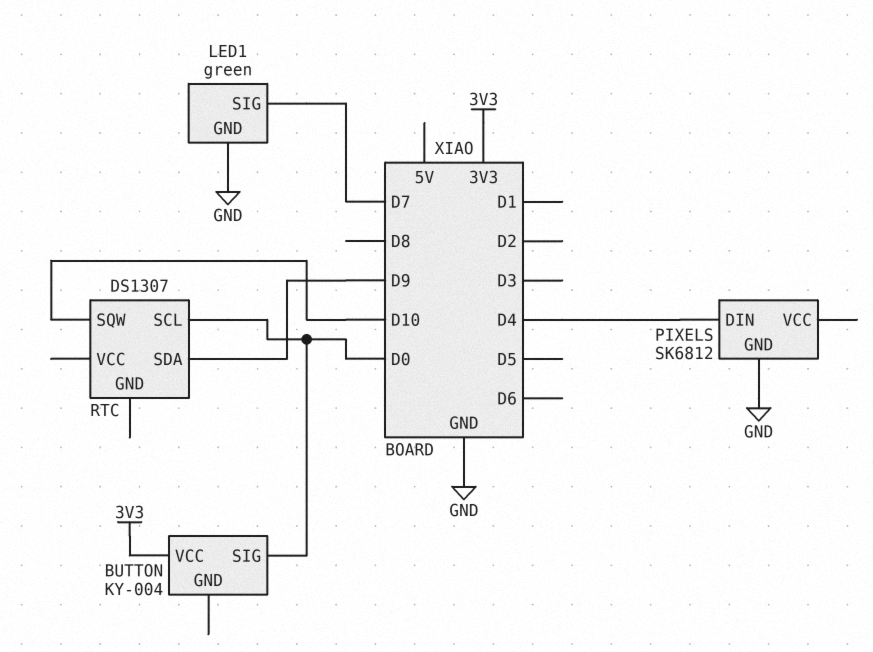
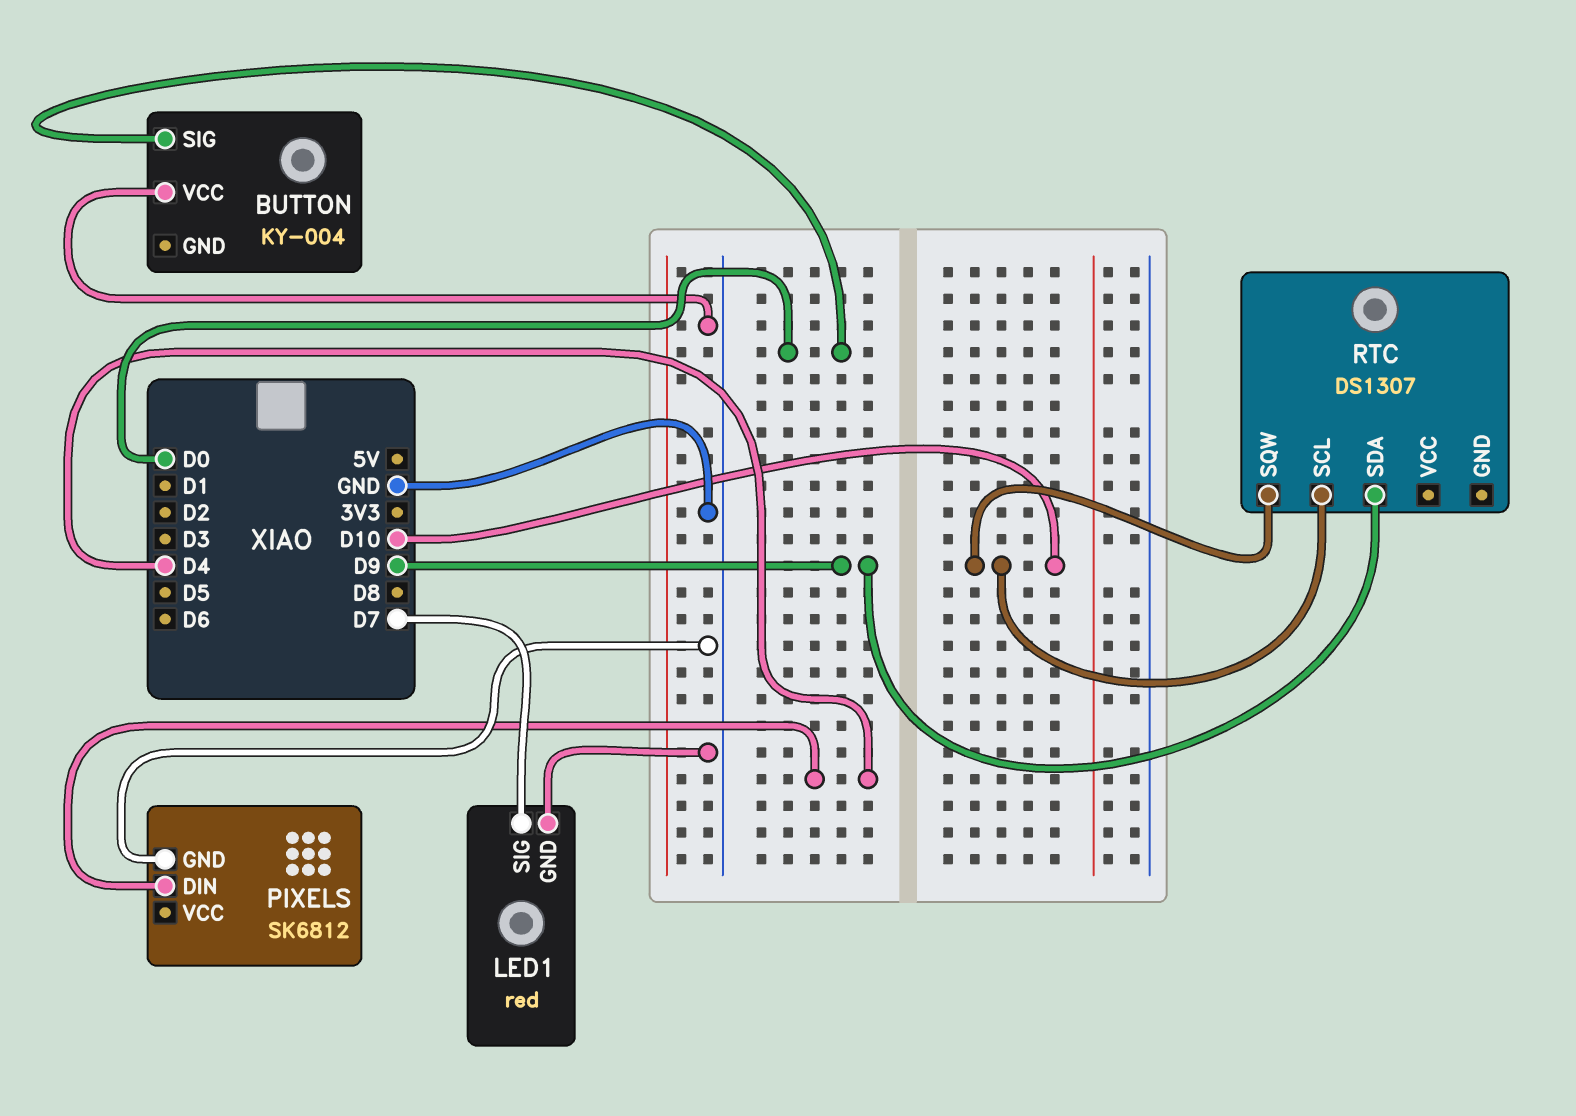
BUTTON pin VCC: 3V3 -> GND
LED1: green -> red
RTC pin SCL: D0 -> D10

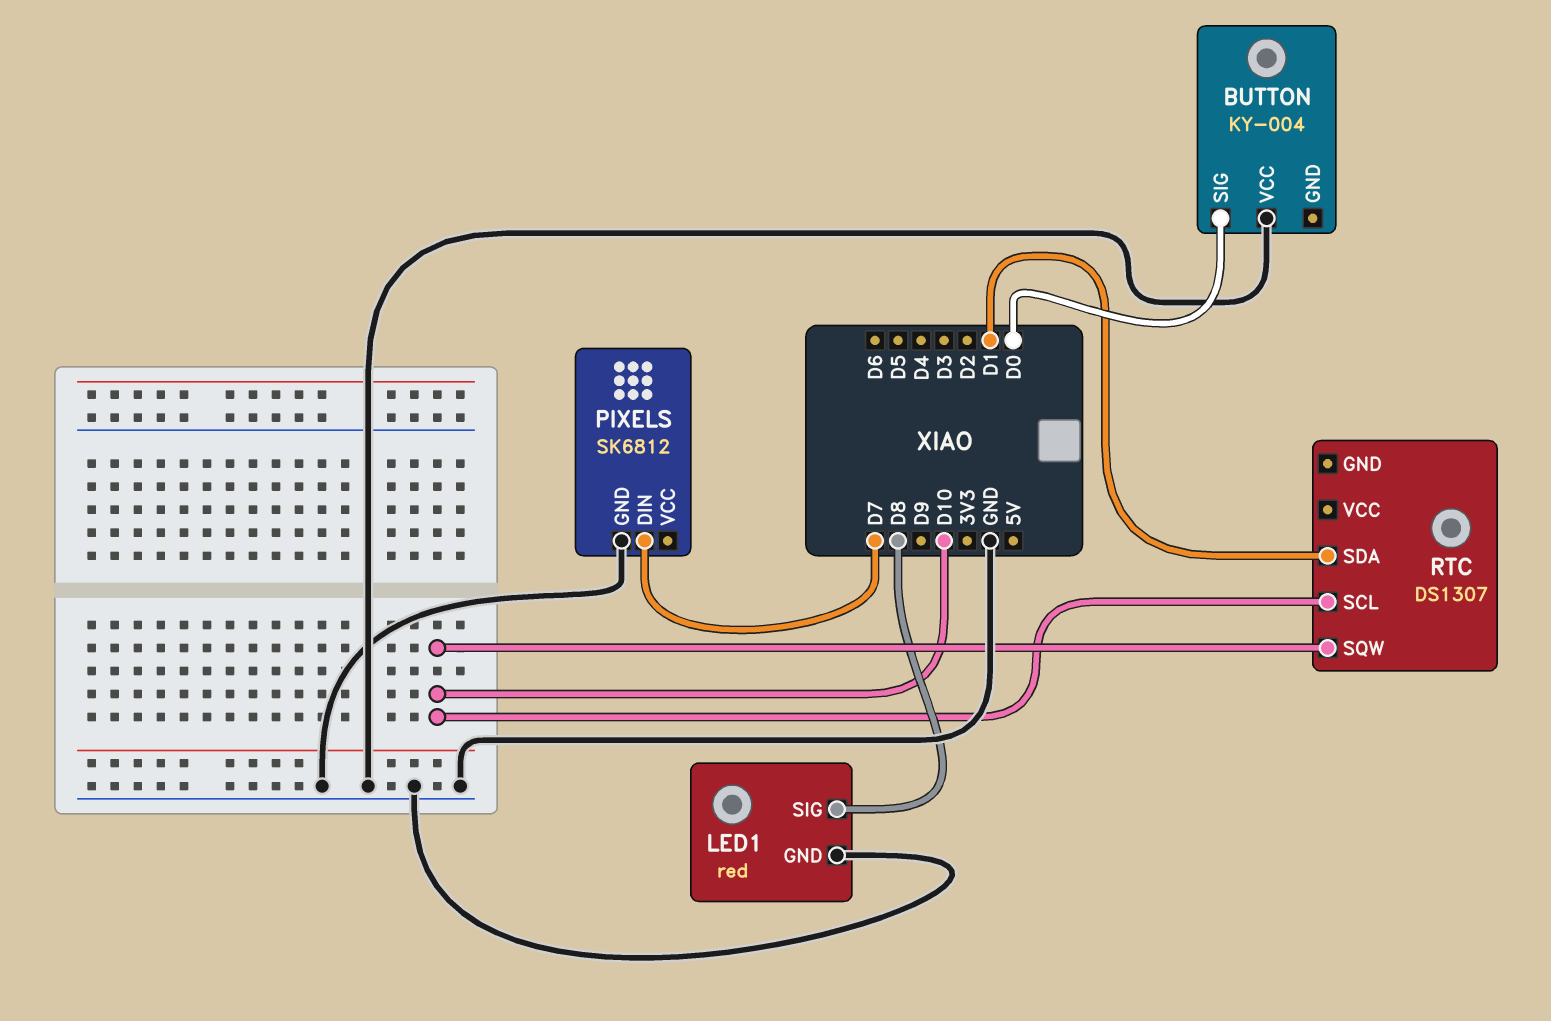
LED1 pin SIG: D7 -> D8
PIXELS pin DIN: D4 -> D7
RTC pin SDA: D9 -> D1

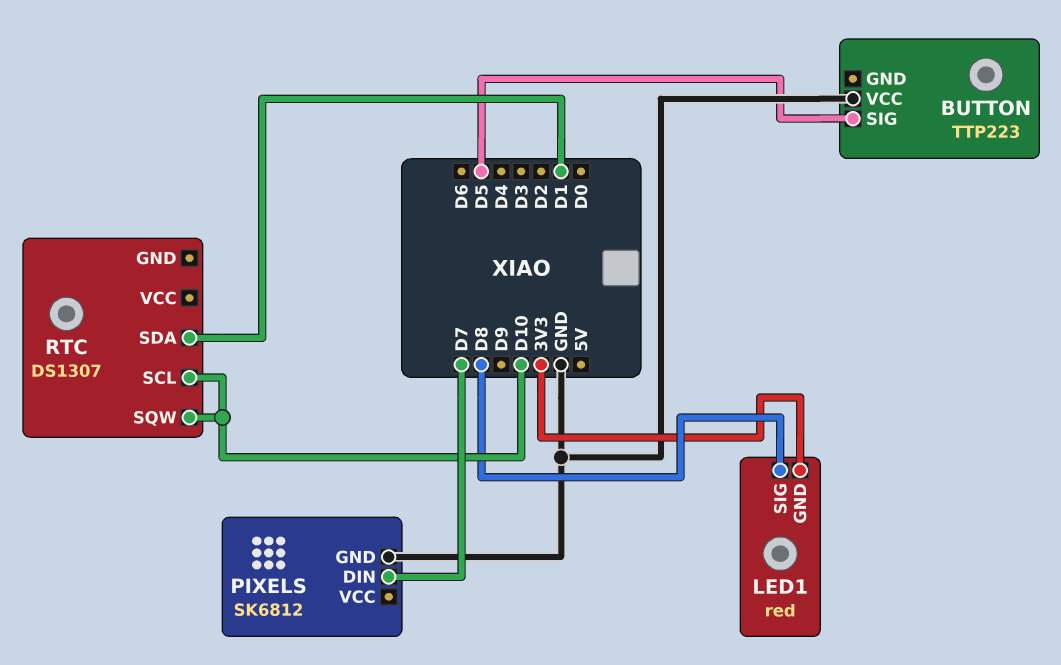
BUTTON: KY-004 -> TTP223
BUTTON pin SIG: D0 -> D5
LED1 pin GND: GND -> 3V3

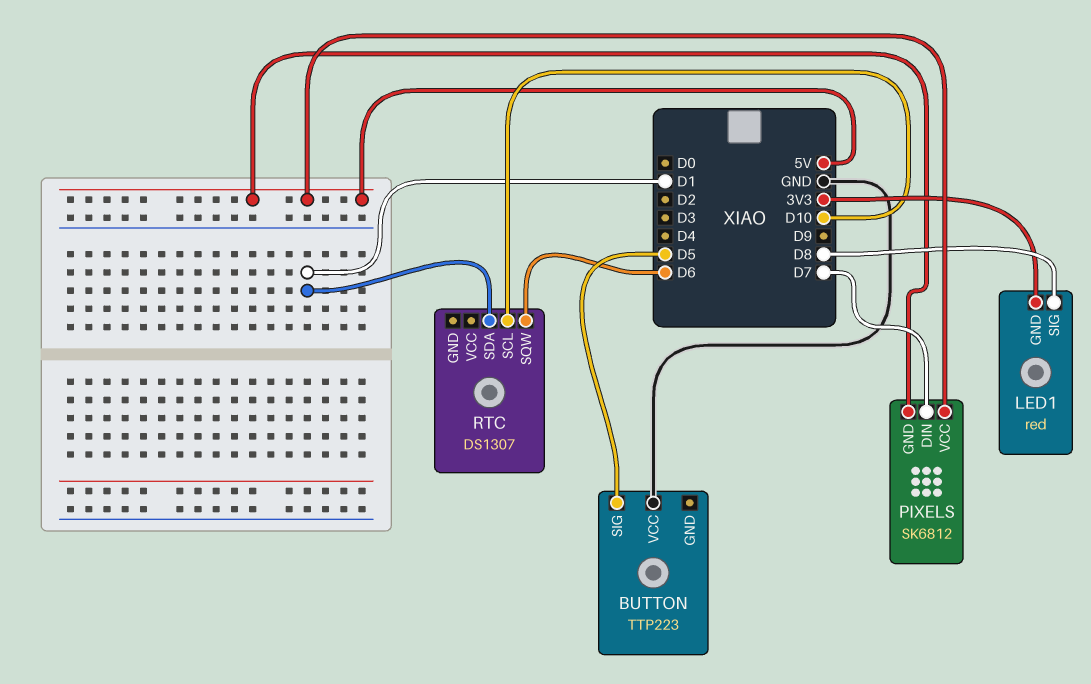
PIXELS pin GND: GND -> 5V
PIXELS pin VCC: none -> 5V
RTC pin SQW: D10 -> D6

